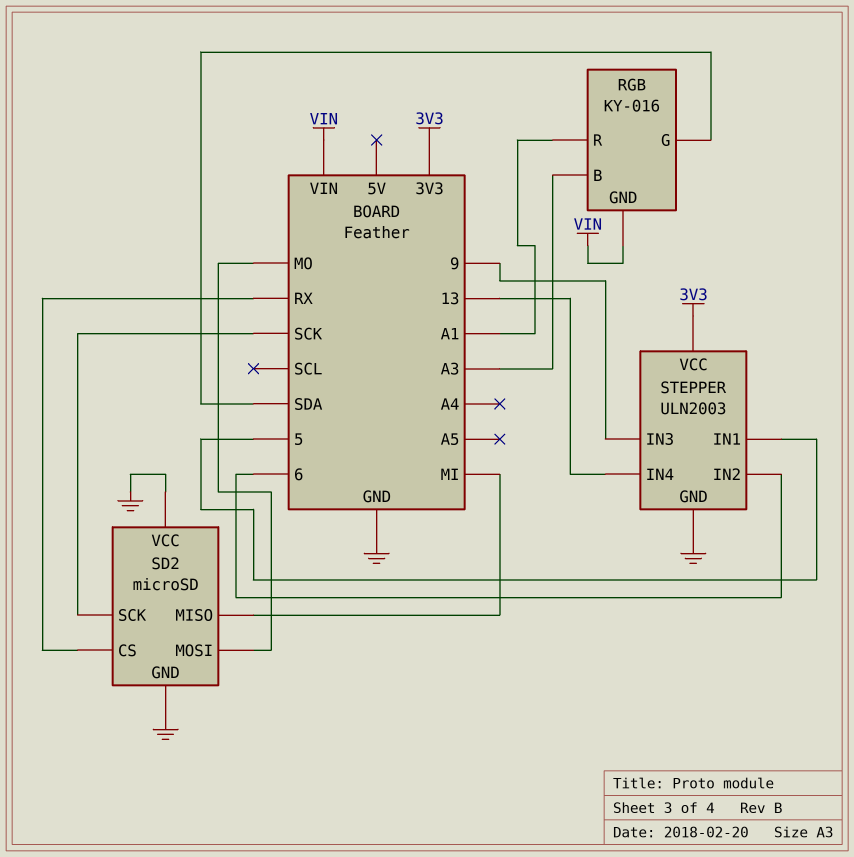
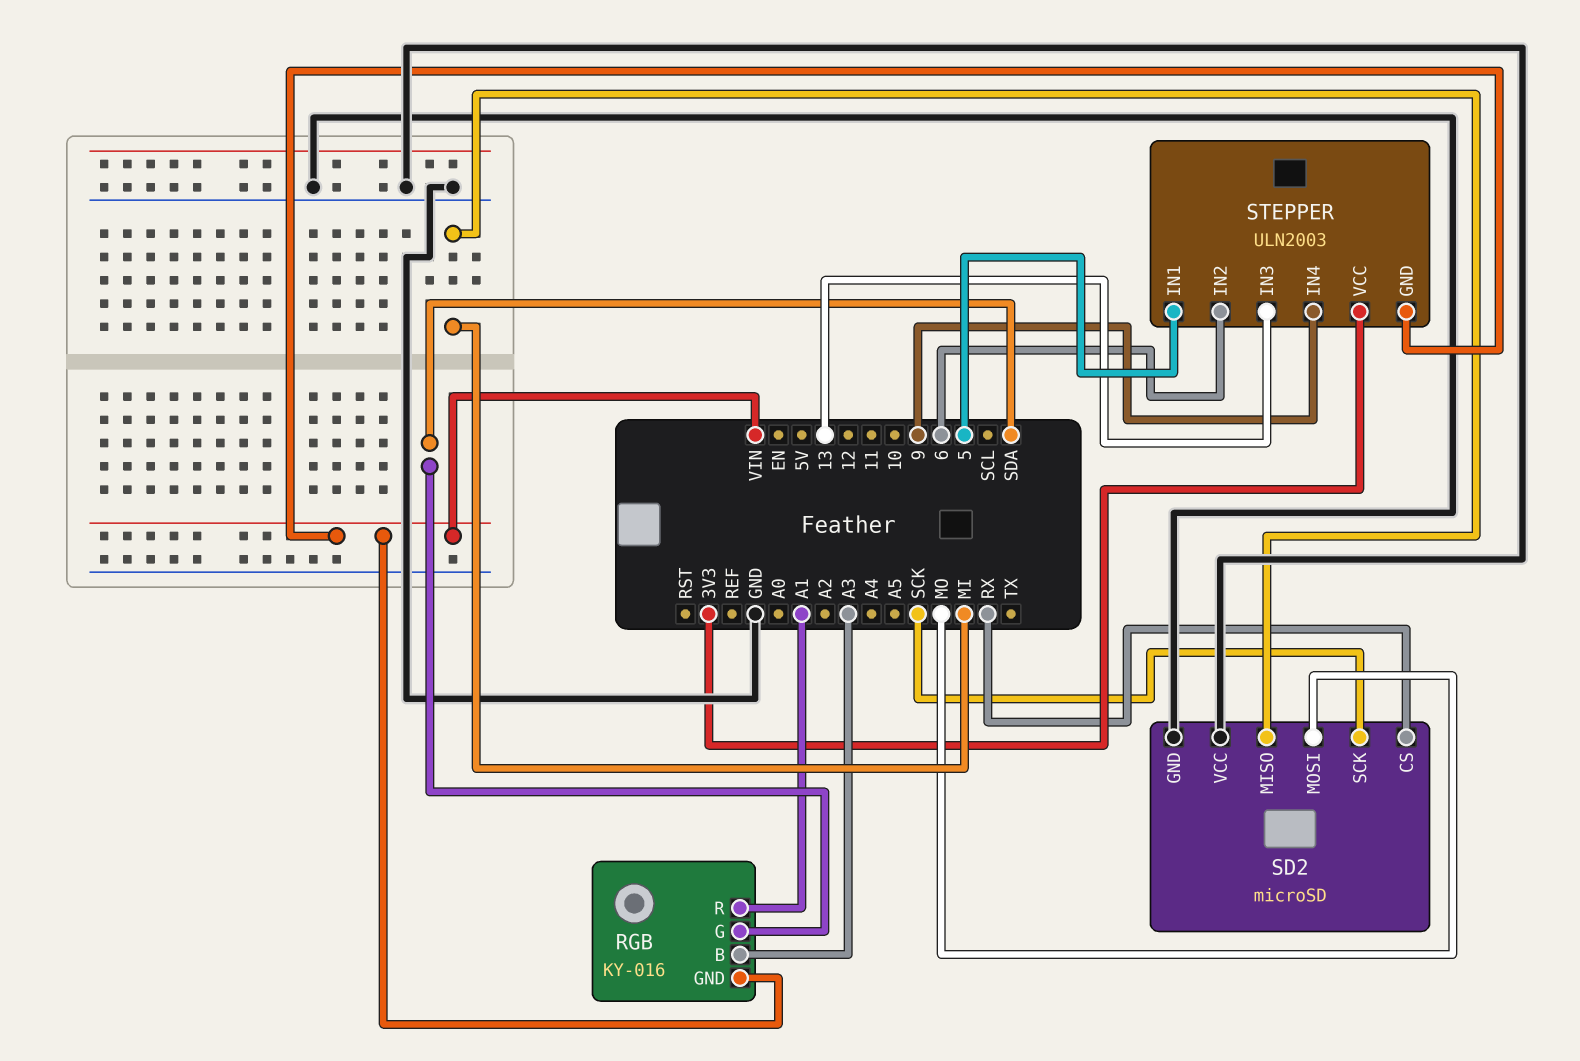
STEPPER pin GND: GND -> VIN
STEPPER pin IN3: 9 -> 13
STEPPER pin IN4: 13 -> 9

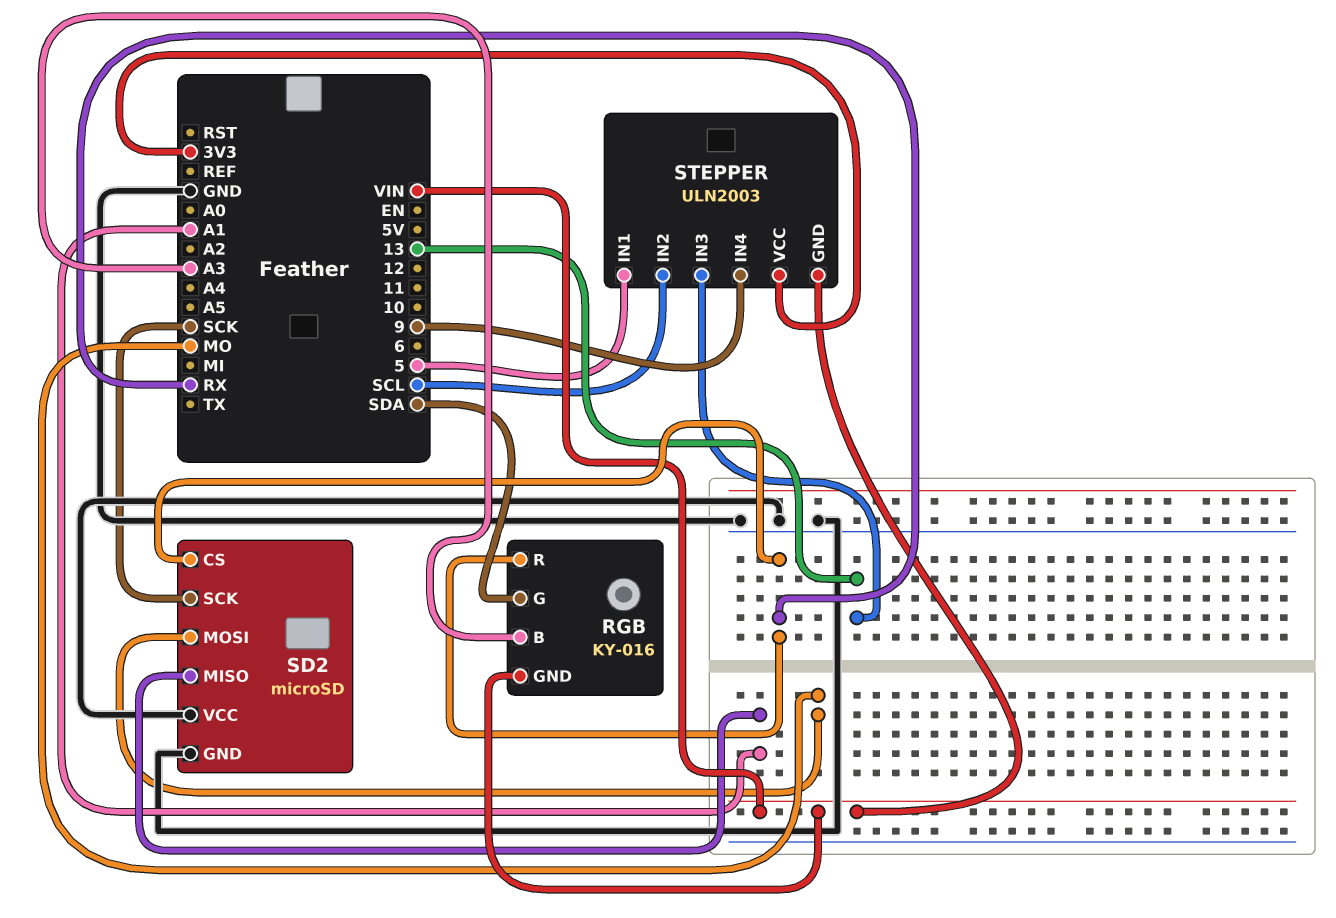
RGB pin R: A1 -> RX
SD2 pin MISO: MI -> A1
STEPPER pin IN2: 6 -> SCL

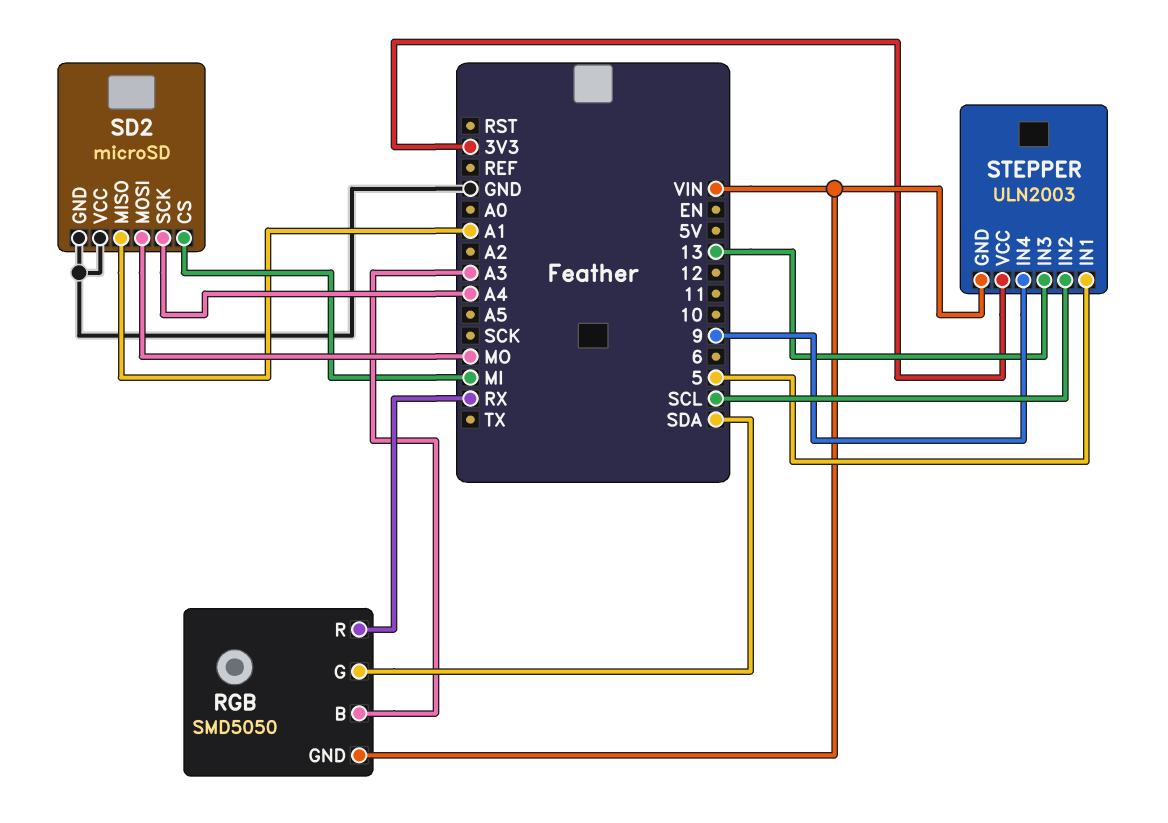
RGB: KY-016 -> SMD5050
SD2 pin CS: RX -> MI
SD2 pin SCK: SCK -> A4

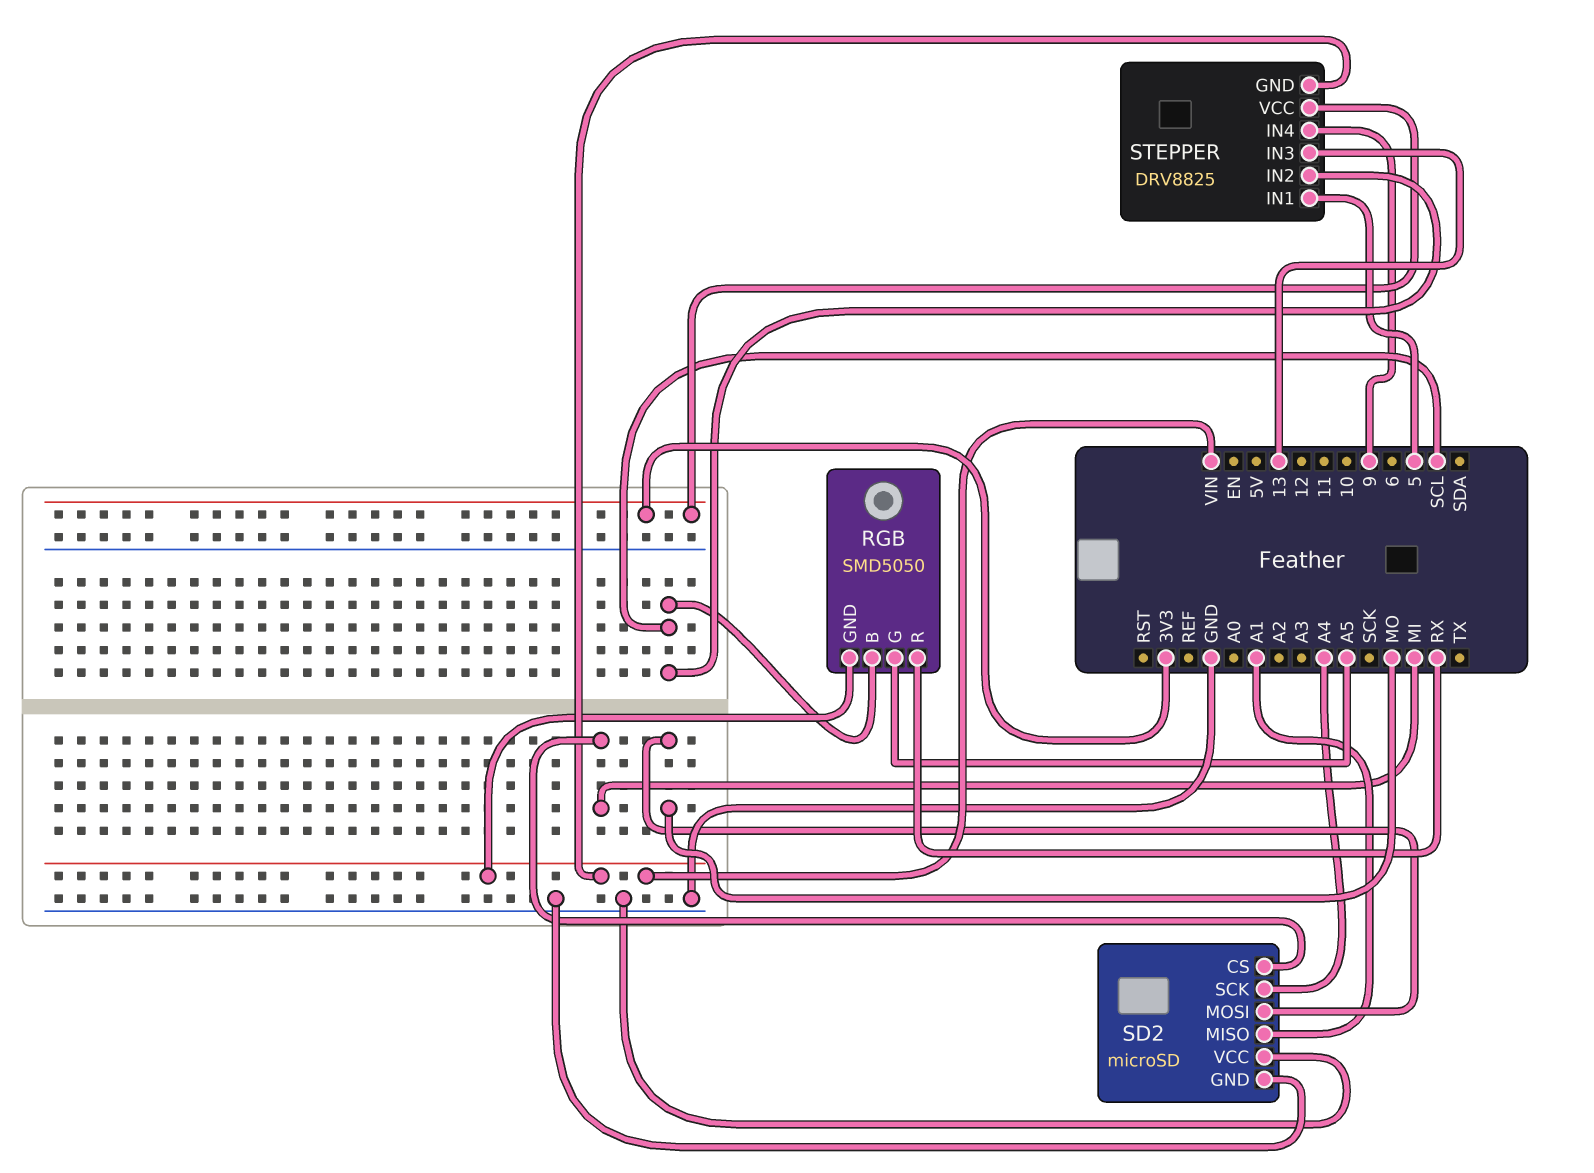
RGB pin B: A3 -> SCL
RGB pin G: SDA -> A5
STEPPER: ULN2003 -> DRV8825

